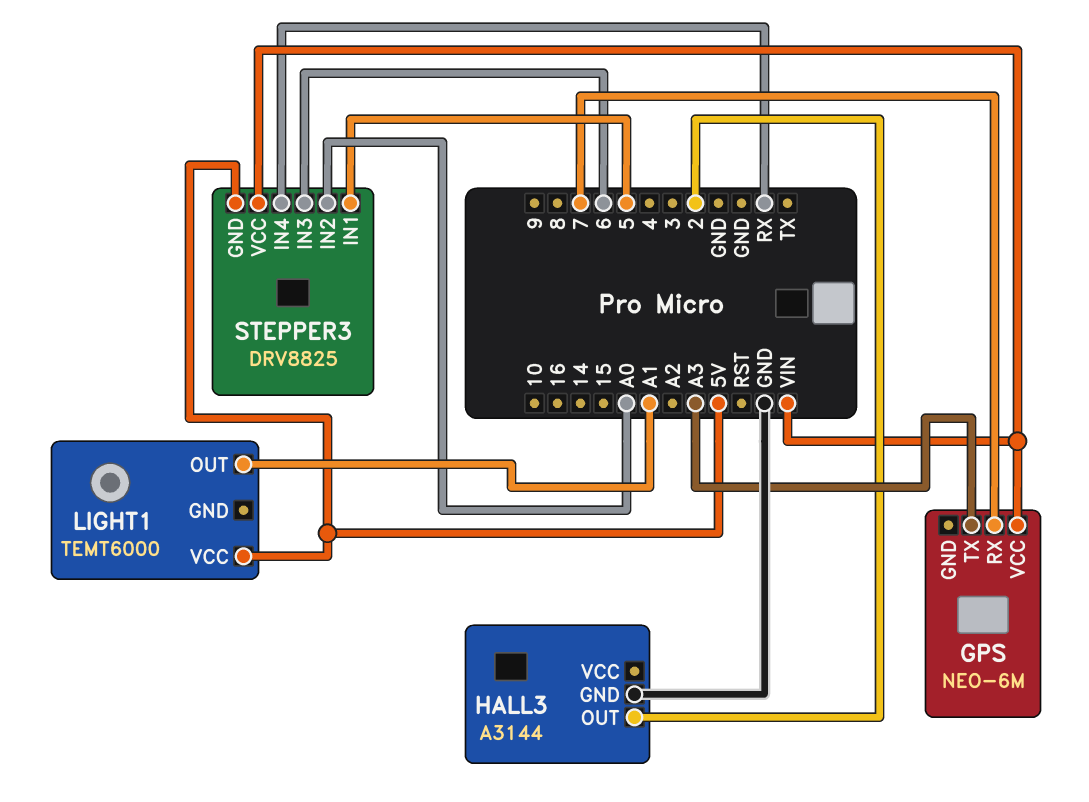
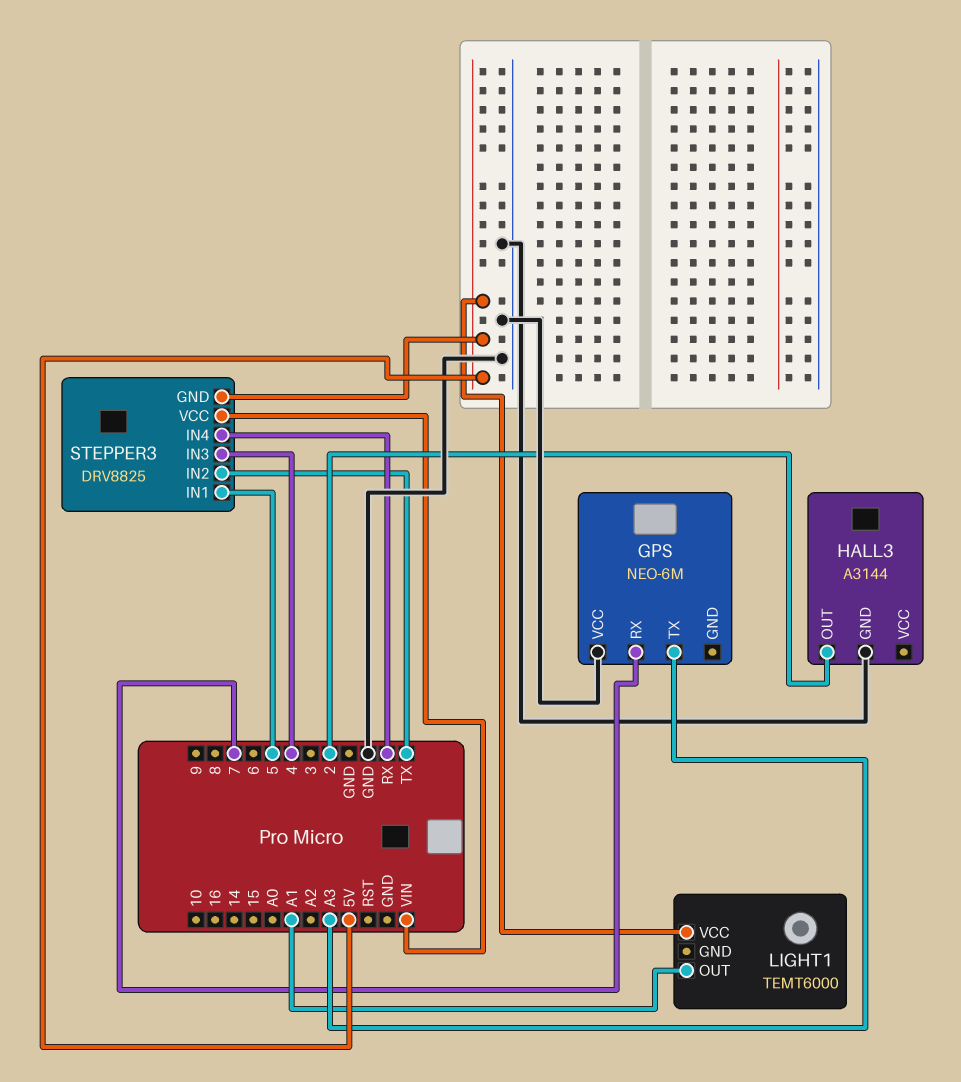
GPS pin VCC: VIN -> GND
STEPPER3 pin IN2: A0 -> TX
STEPPER3 pin IN3: 6 -> 4

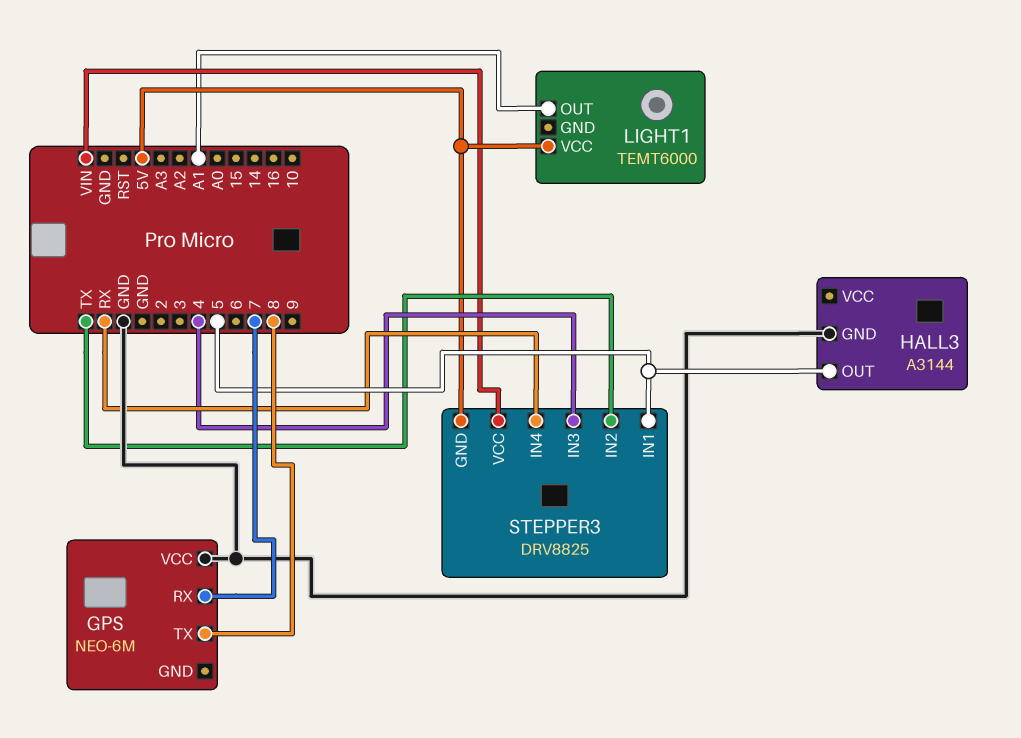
GPS pin TX: A3 -> 8
HALL3 pin OUT: 2 -> 5

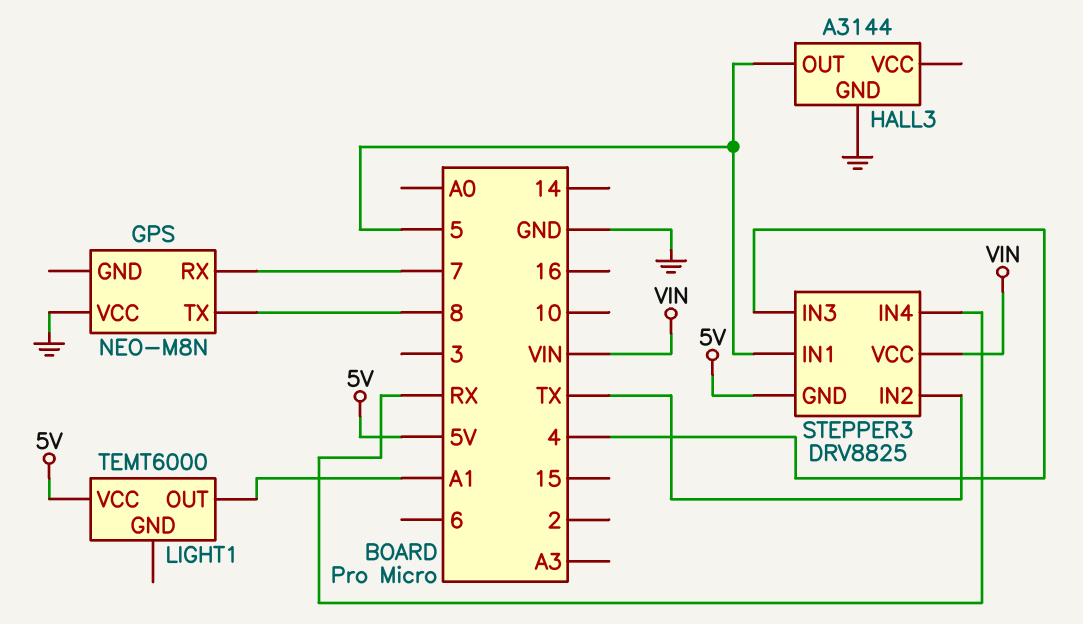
GPS: NEO-6M -> NEO-M8N

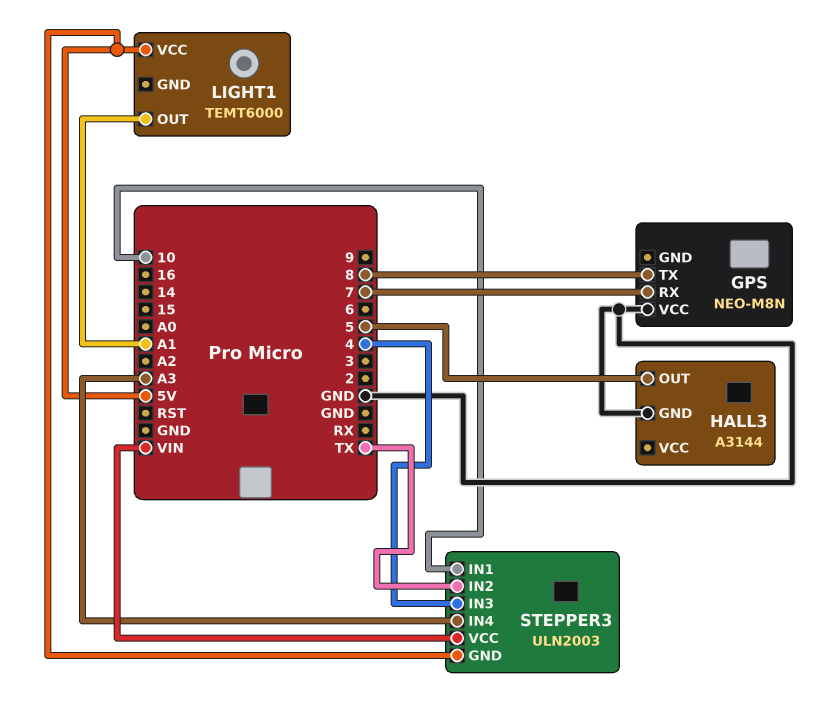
STEPPER3: DRV8825 -> ULN2003
STEPPER3 pin IN1: 5 -> 10
STEPPER3 pin IN4: RX -> A3

